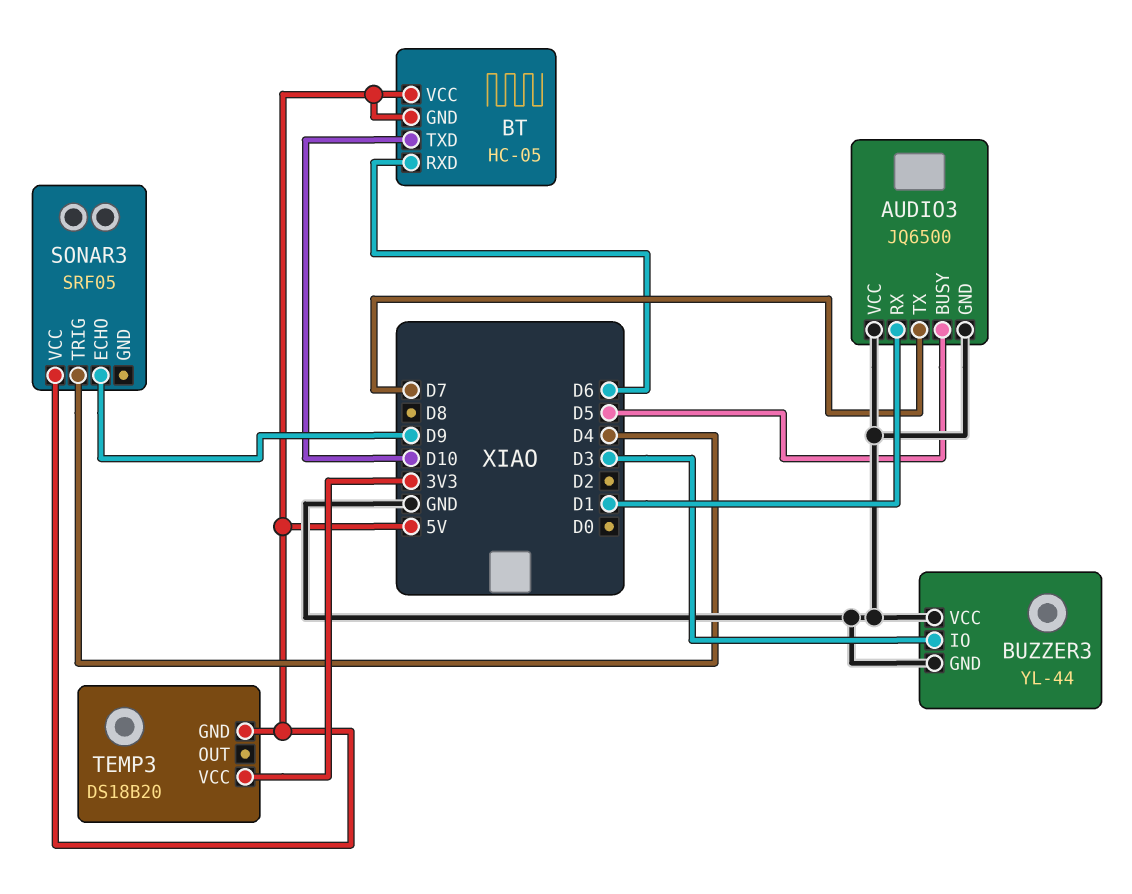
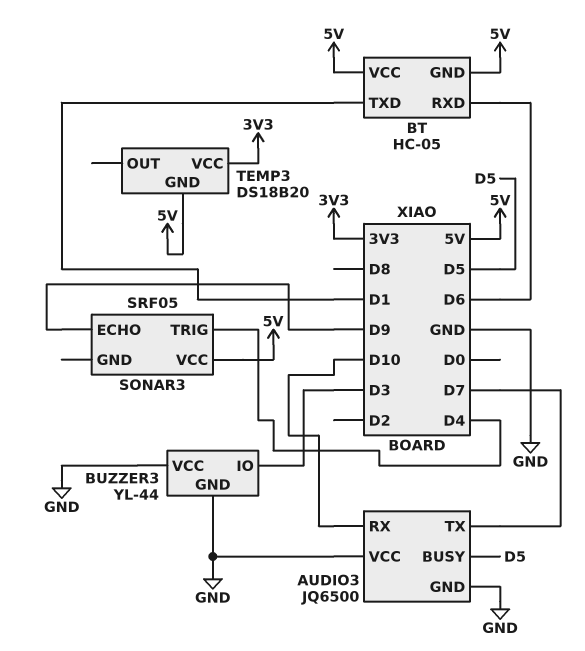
AUDIO3 pin RX: D1 -> D10
BT pin TXD: D10 -> D1

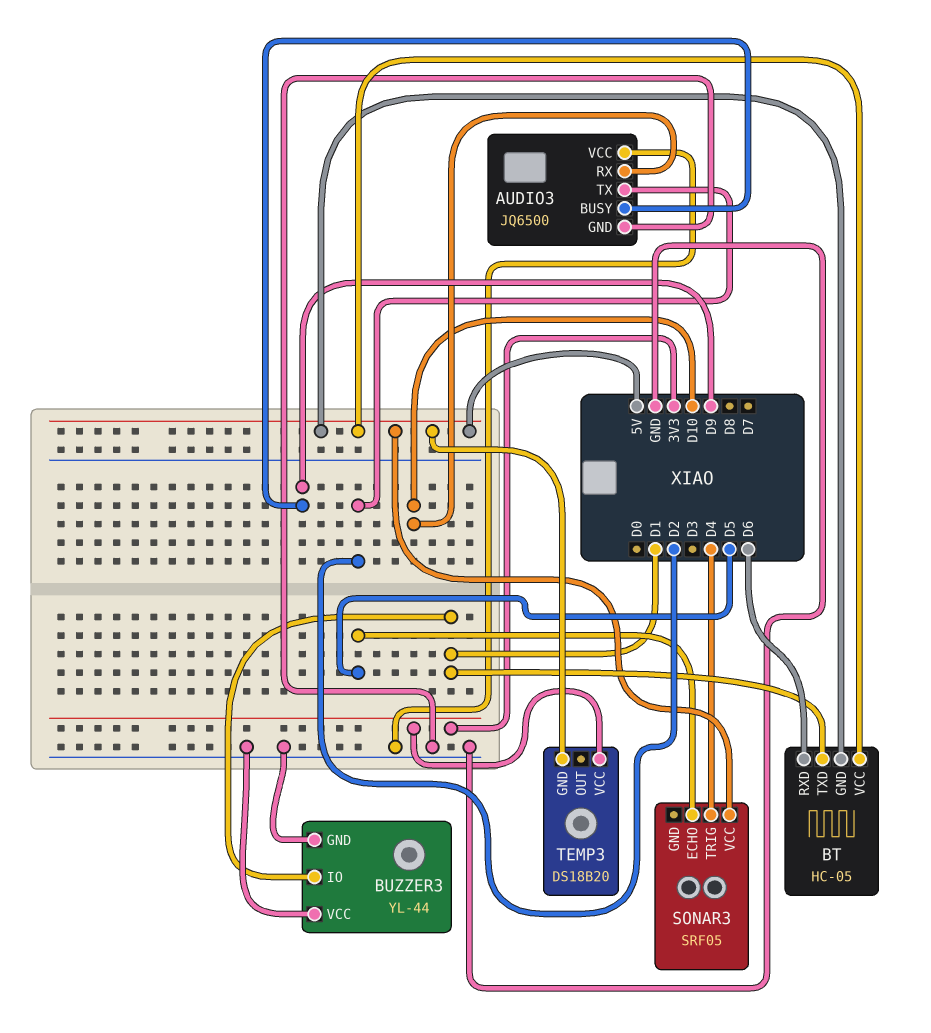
AUDIO3 pin BUSY: D5 -> D9
AUDIO3 pin TX: D7 -> D2
BUZZER3 pin IO: D3 -> D1
SONAR3 pin ECHO: D9 -> D5

